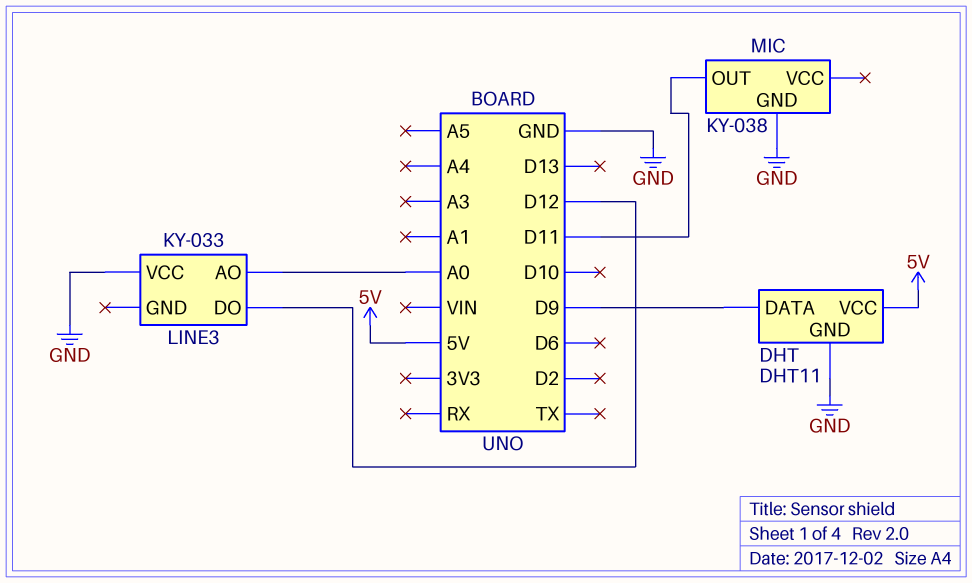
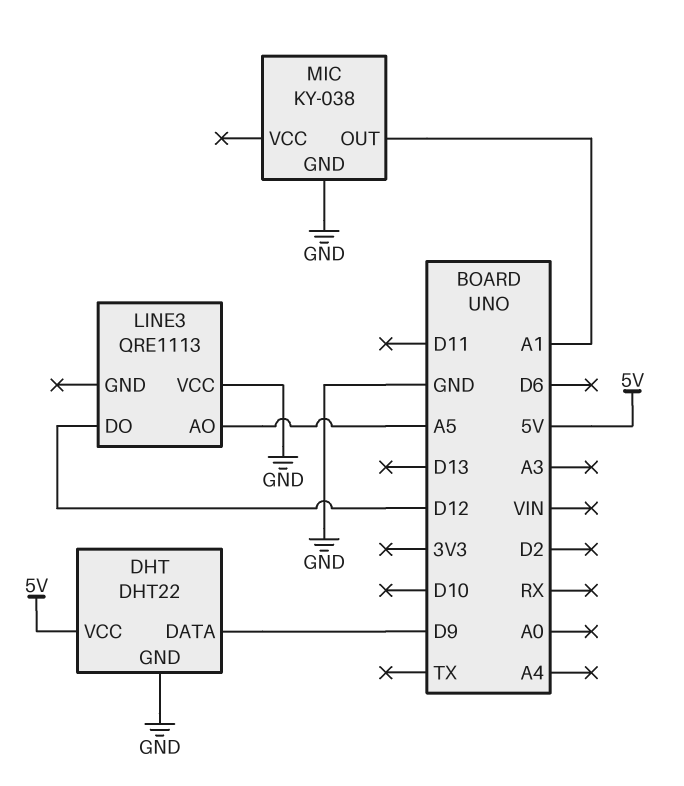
DHT: DHT11 -> DHT22
LINE3: KY-033 -> QRE1113
LINE3 pin AO: A0 -> A5
MIC pin OUT: D11 -> A1

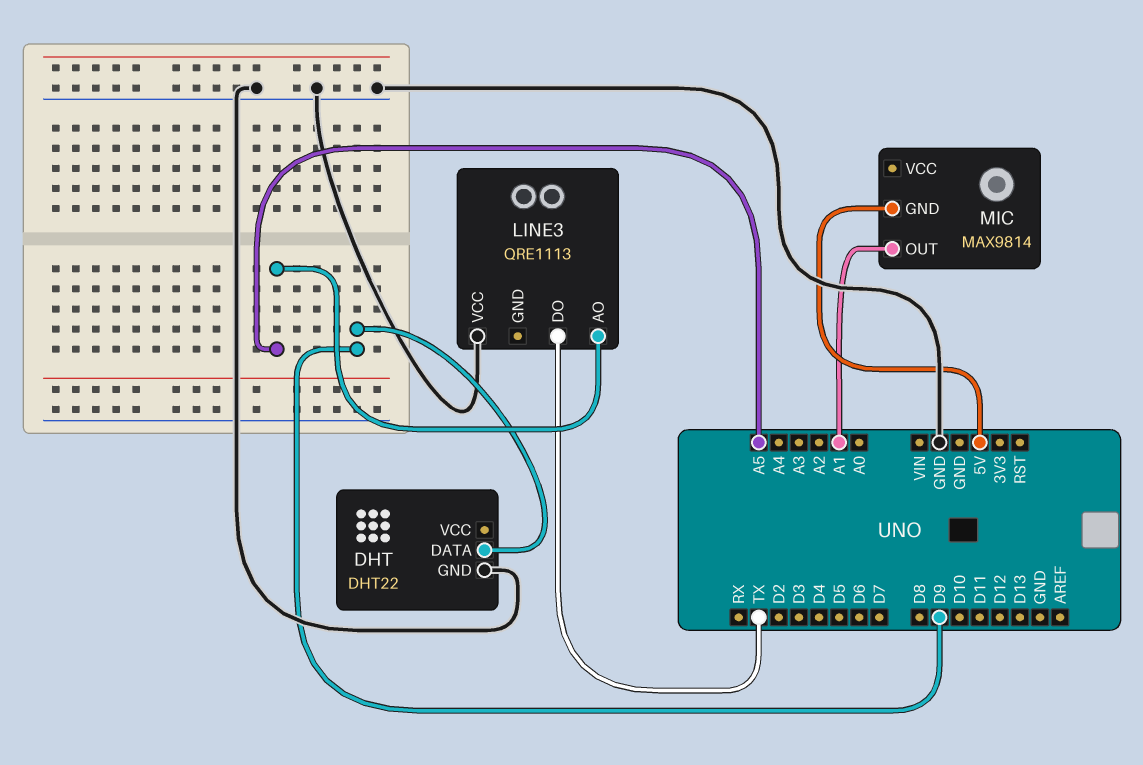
DHT pin VCC: 5V -> none
LINE3 pin DO: D12 -> TX
MIC: KY-038 -> MAX9814
MIC pin GND: GND -> 5V

